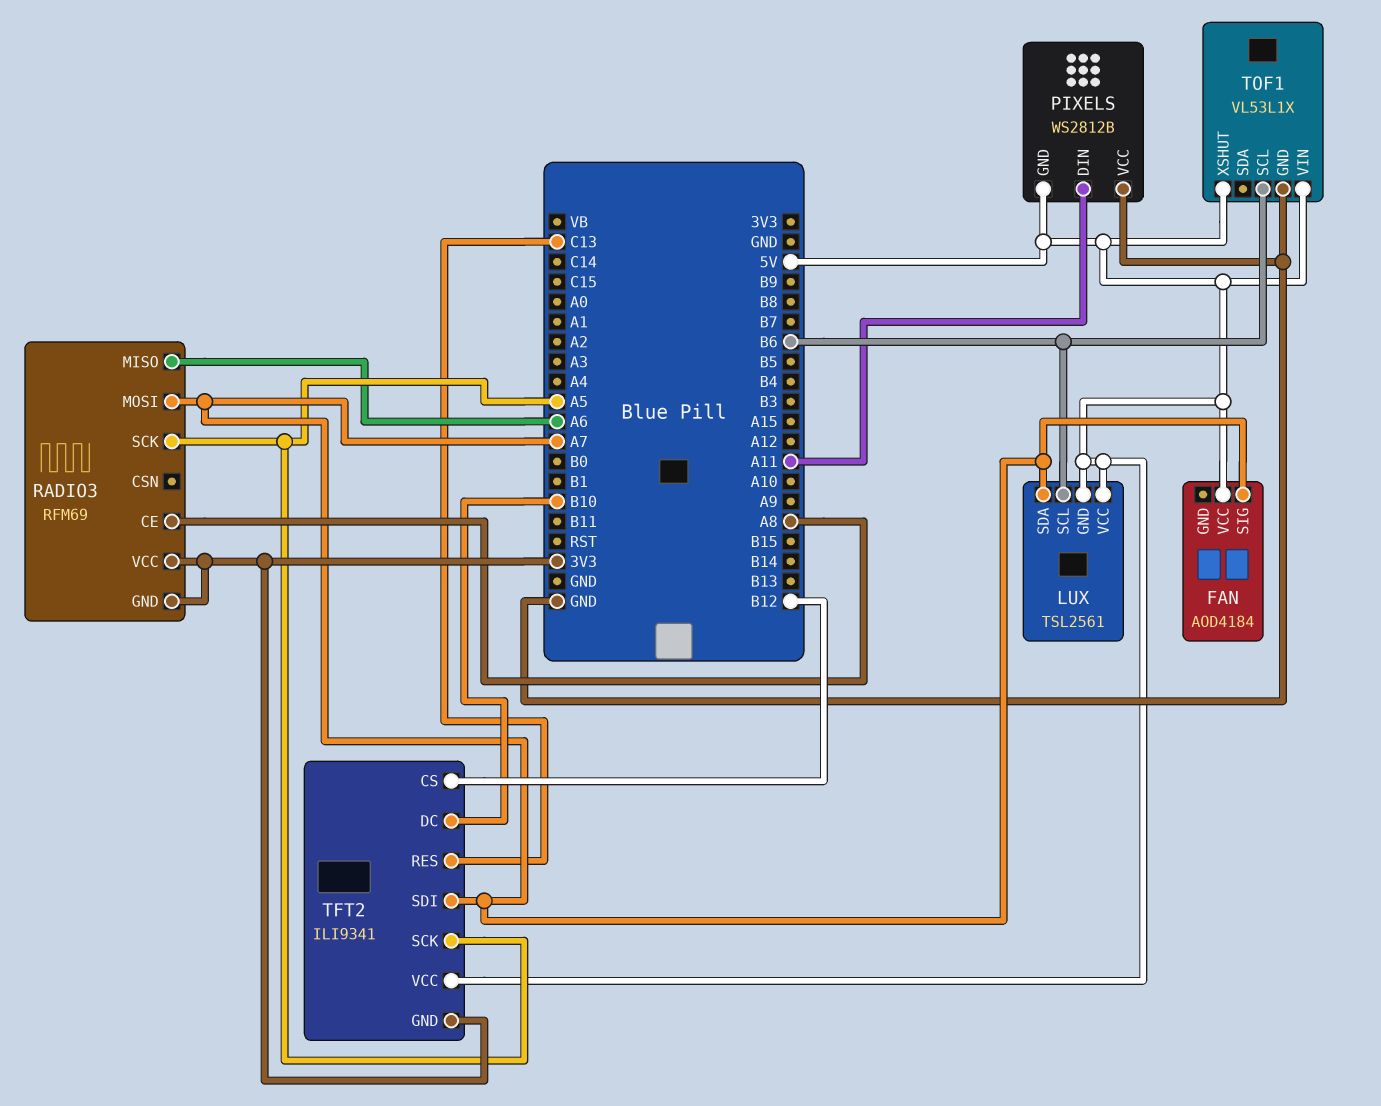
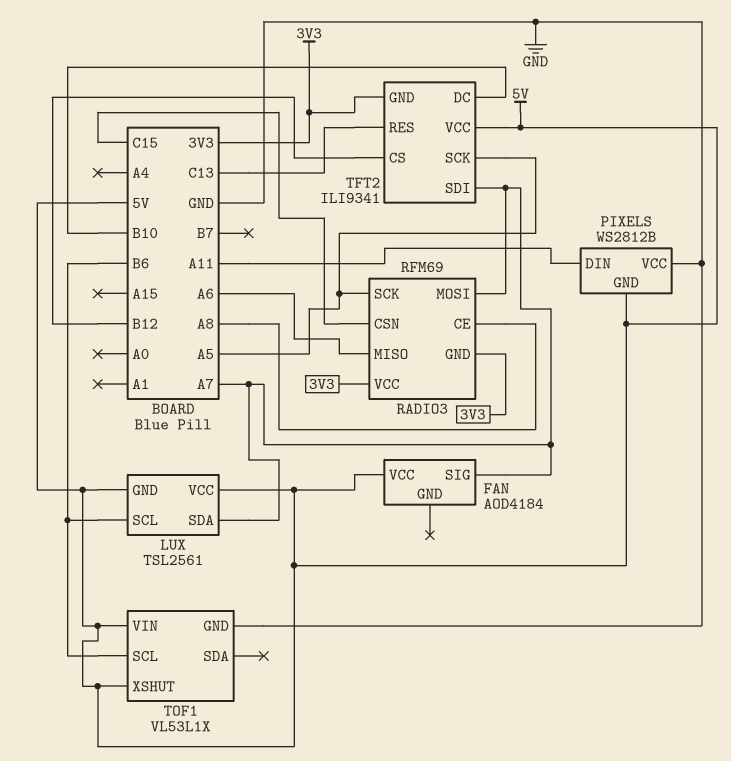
RADIO3 pin CSN: none -> C15

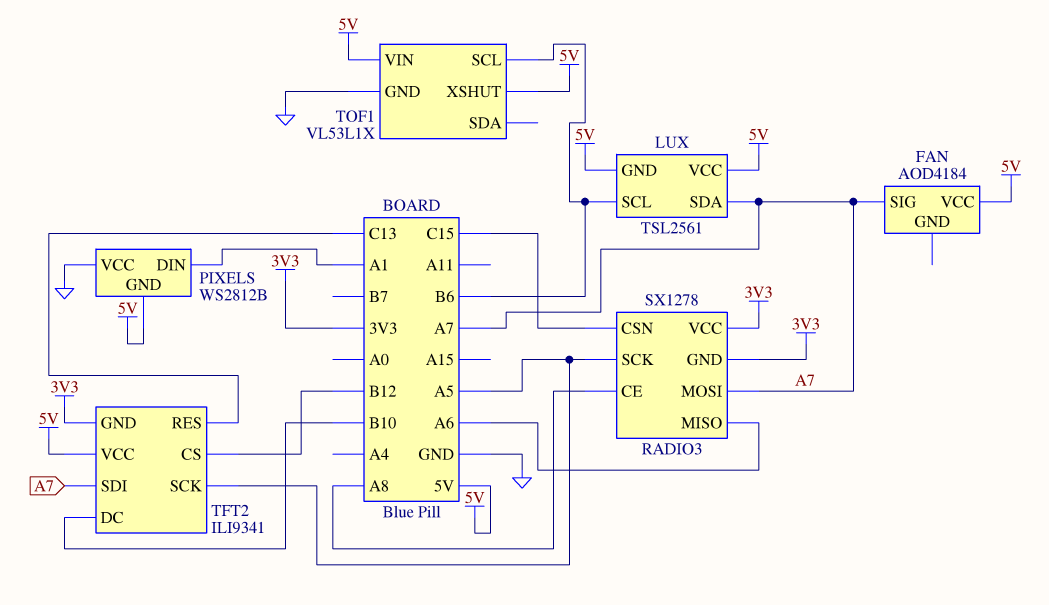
PIXELS pin DIN: A11 -> A1
RADIO3: RFM69 -> SX1278

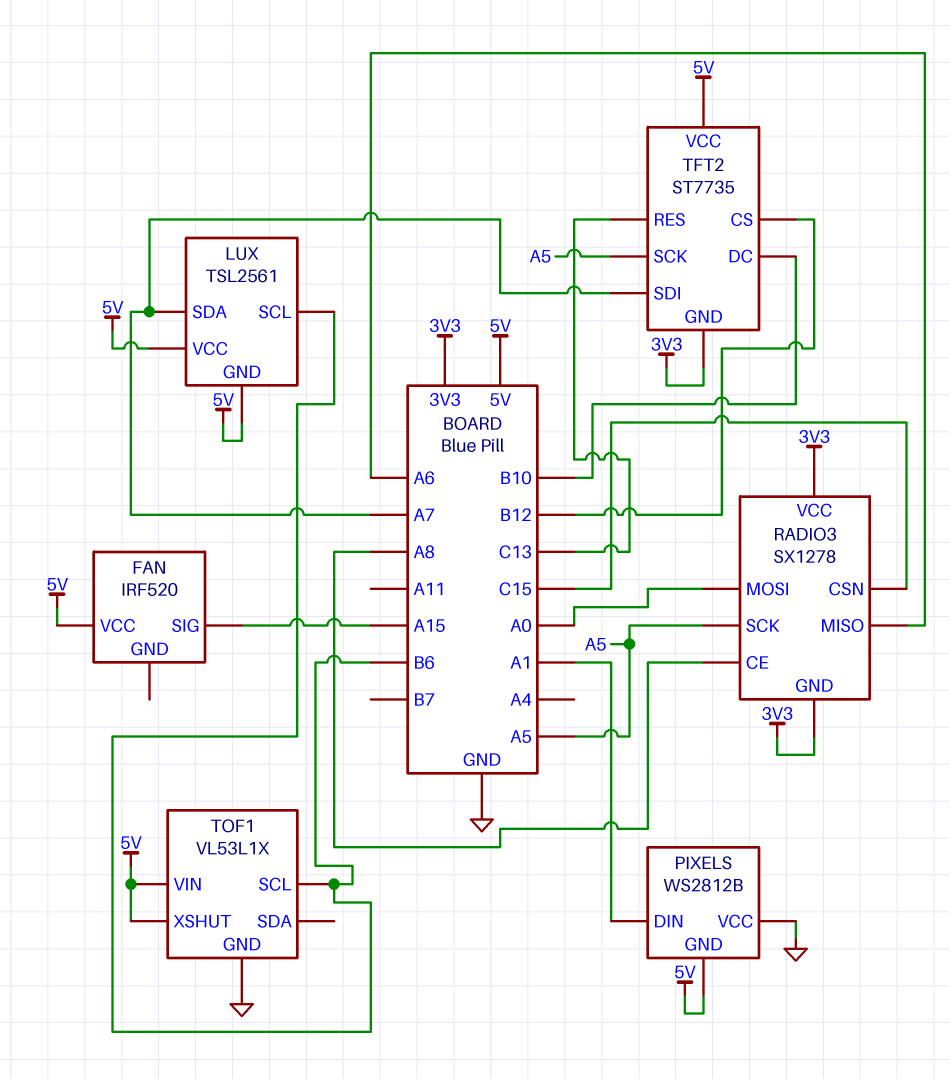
FAN: AOD4184 -> IRF520
FAN pin SIG: A7 -> A15
RADIO3 pin MOSI: A7 -> A0
TFT2: ILI9341 -> ST7735

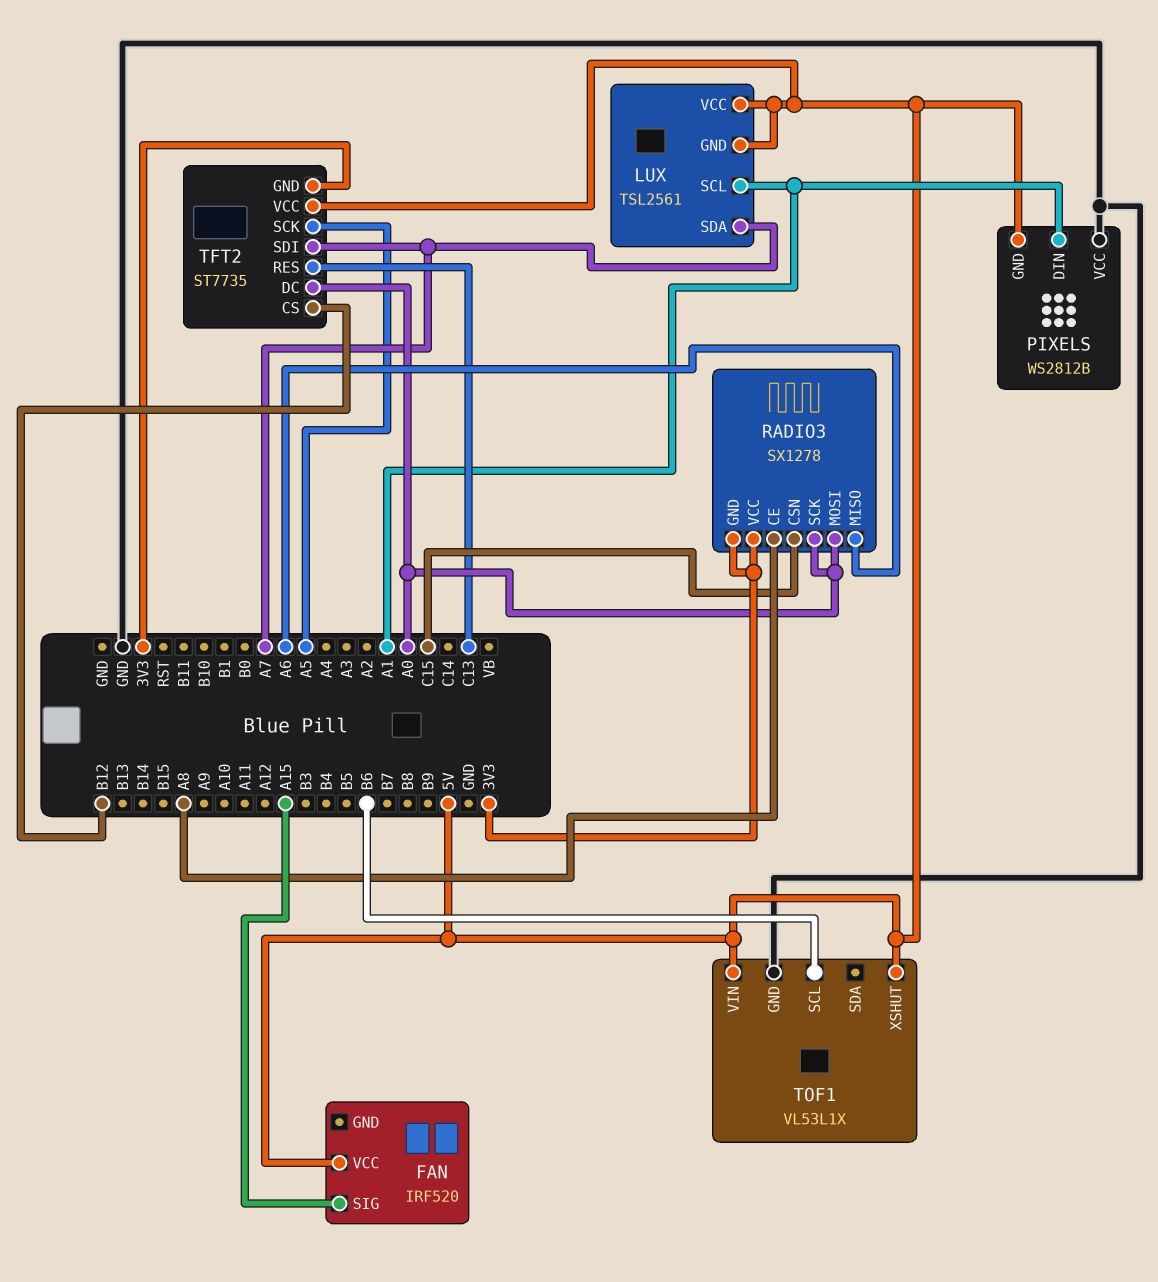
LUX pin SCL: B6 -> A1
RADIO3 pin SCK: A5 -> A0
TFT2 pin DC: B10 -> A0

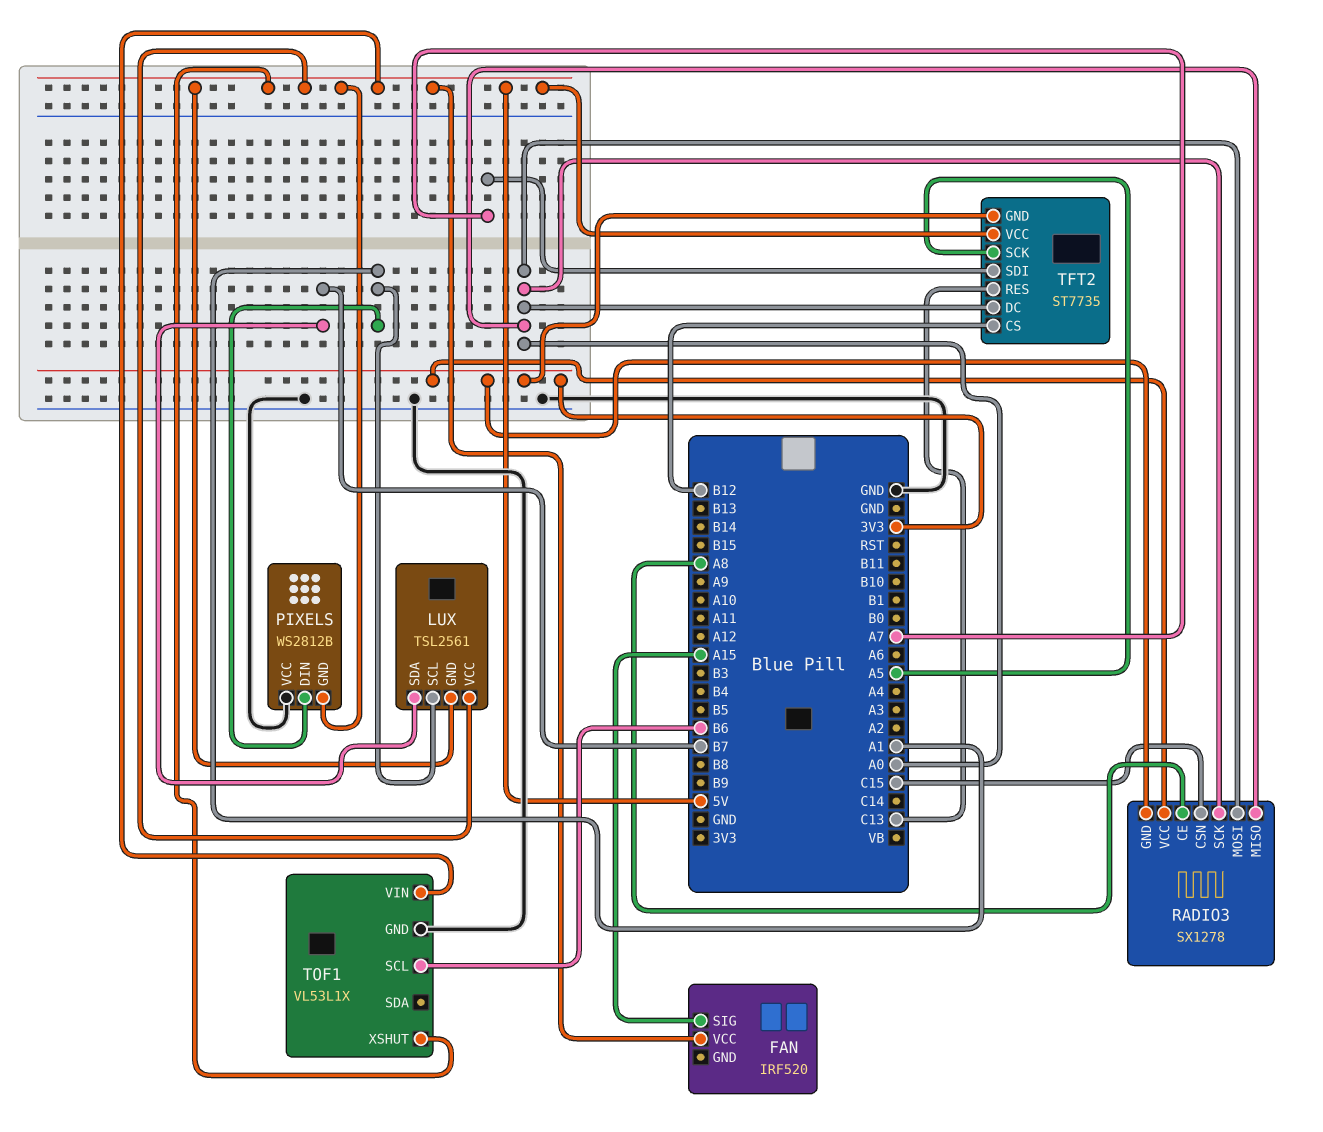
LUX pin SDA: A7 -> B7
RADIO3 pin MISO: A6 -> A0

